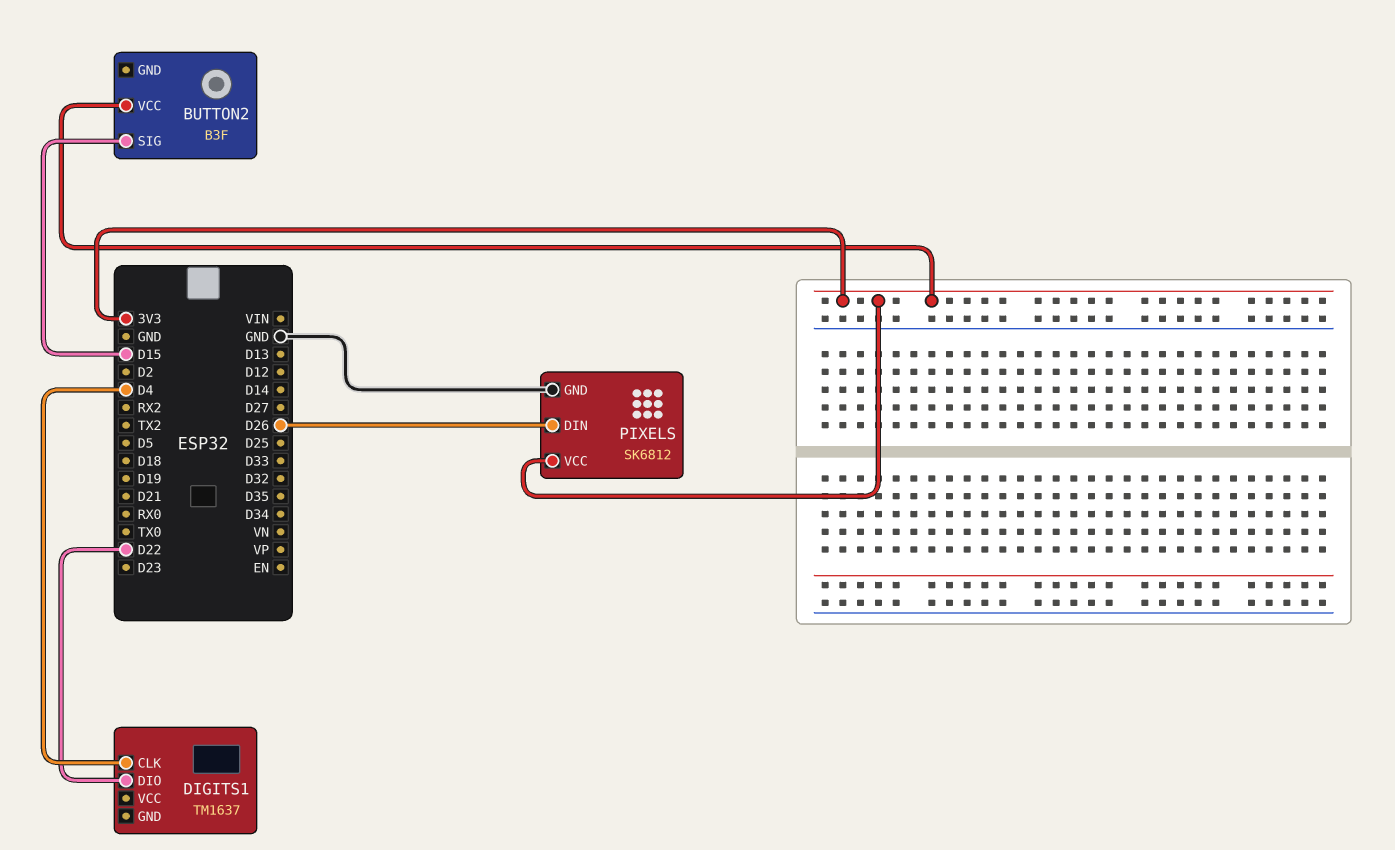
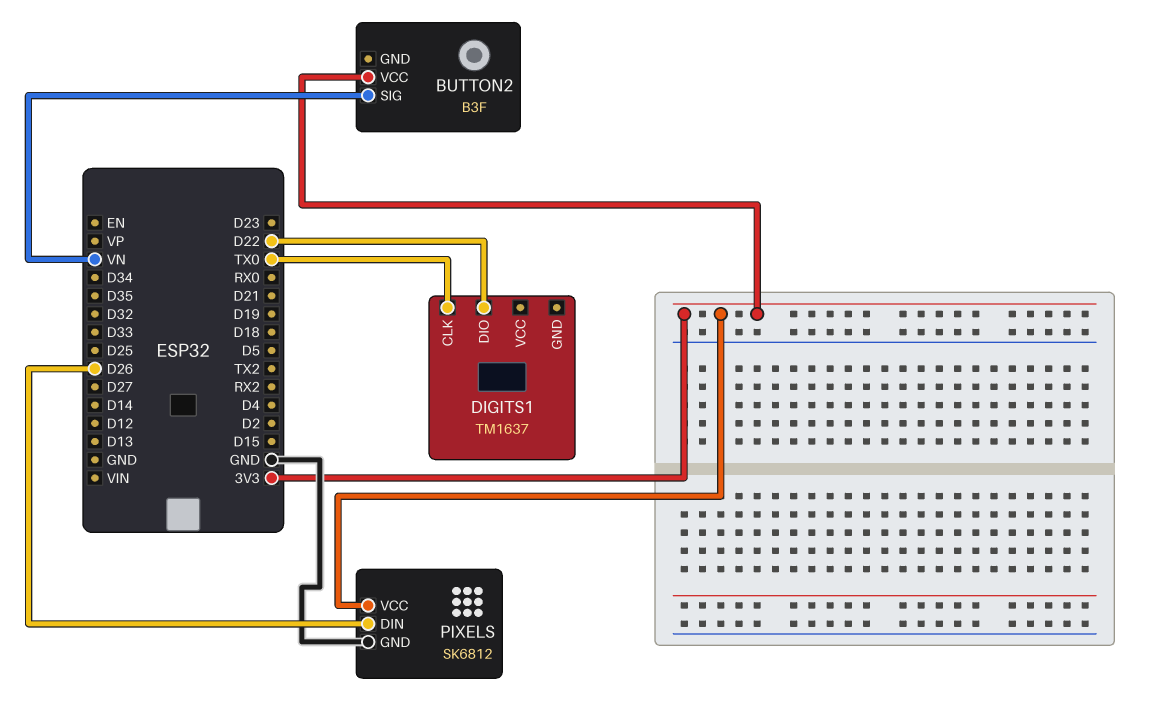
BUTTON2 pin SIG: D15 -> VN
DIGITS1 pin CLK: D4 -> TX0

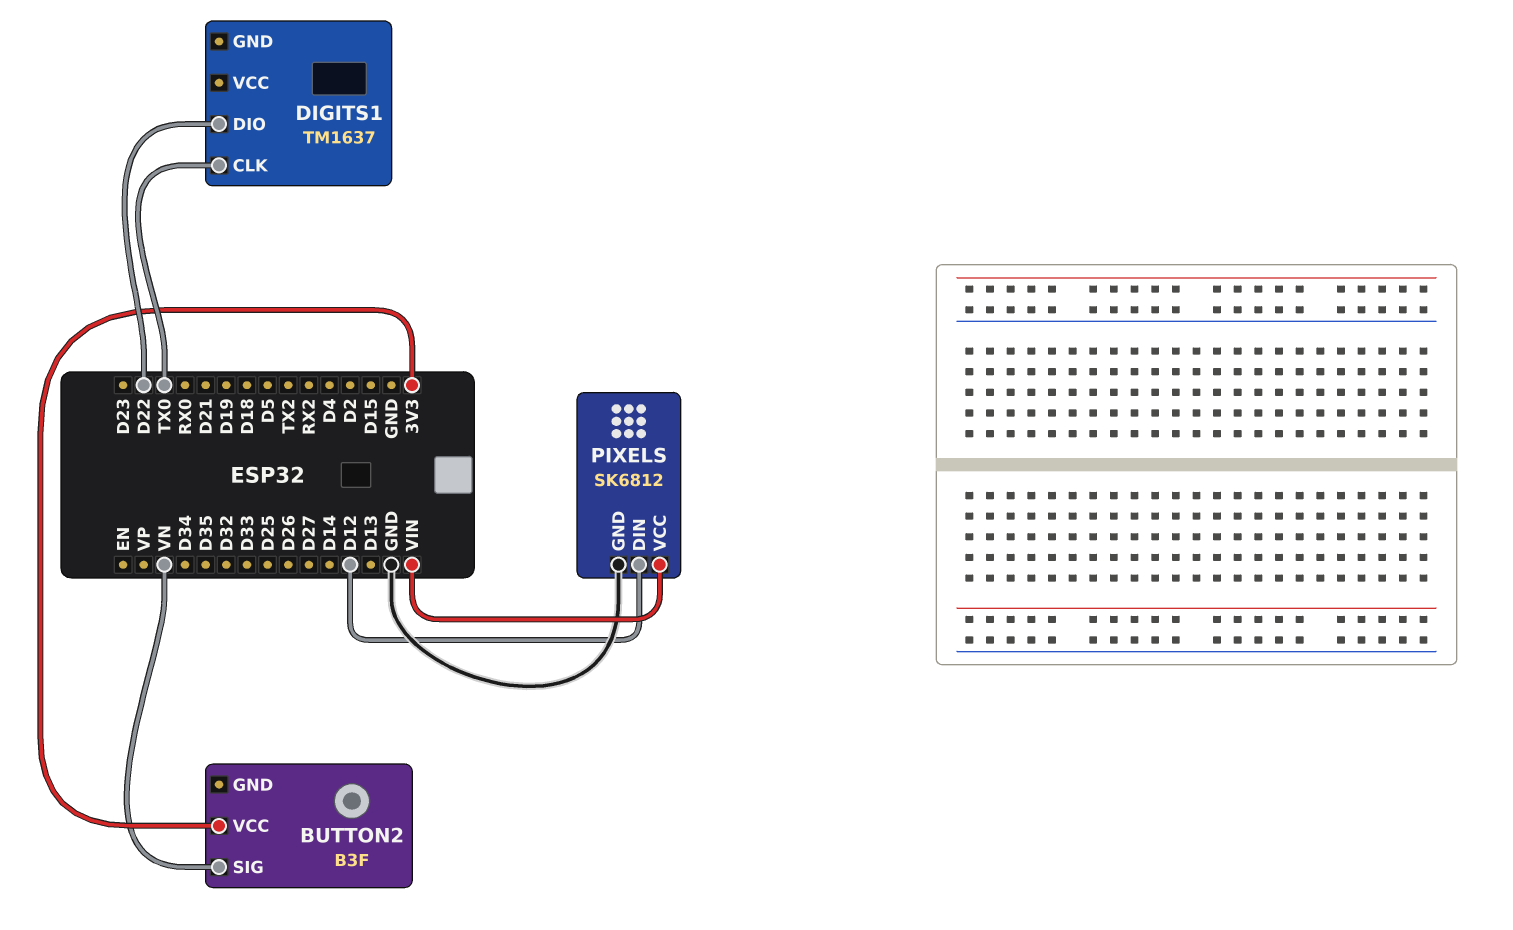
PIXELS pin DIN: D26 -> D12
PIXELS pin VCC: 3V3 -> VIN

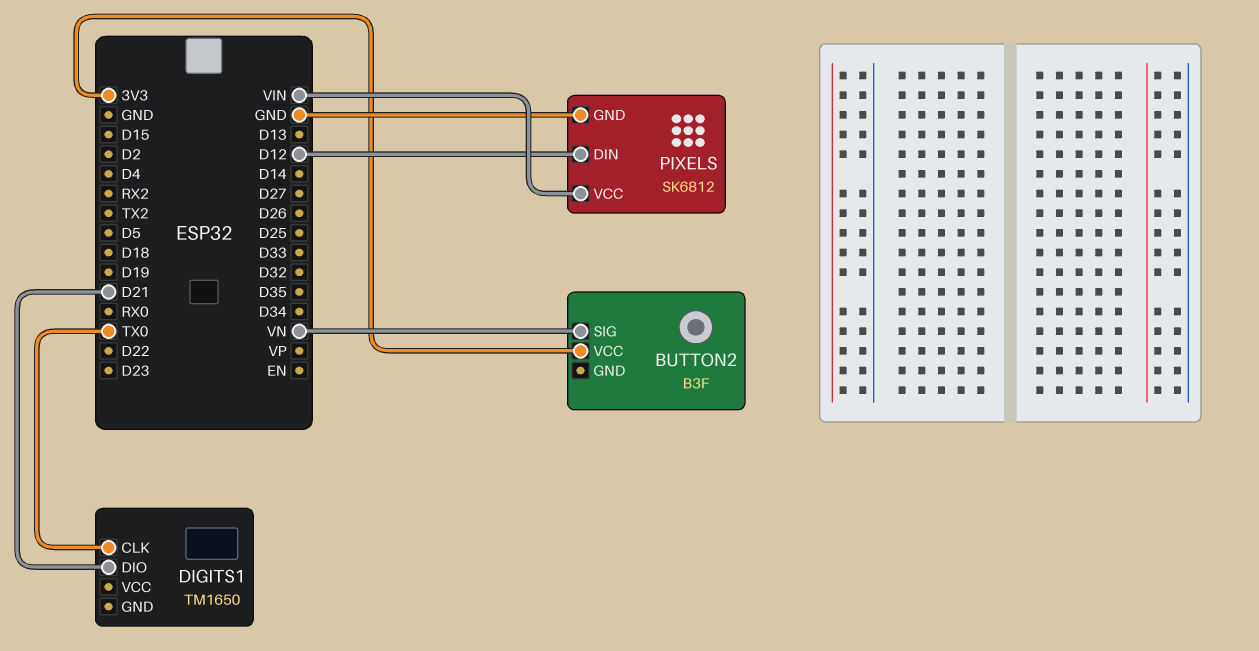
DIGITS1: TM1637 -> TM1650
DIGITS1 pin DIO: D22 -> D21

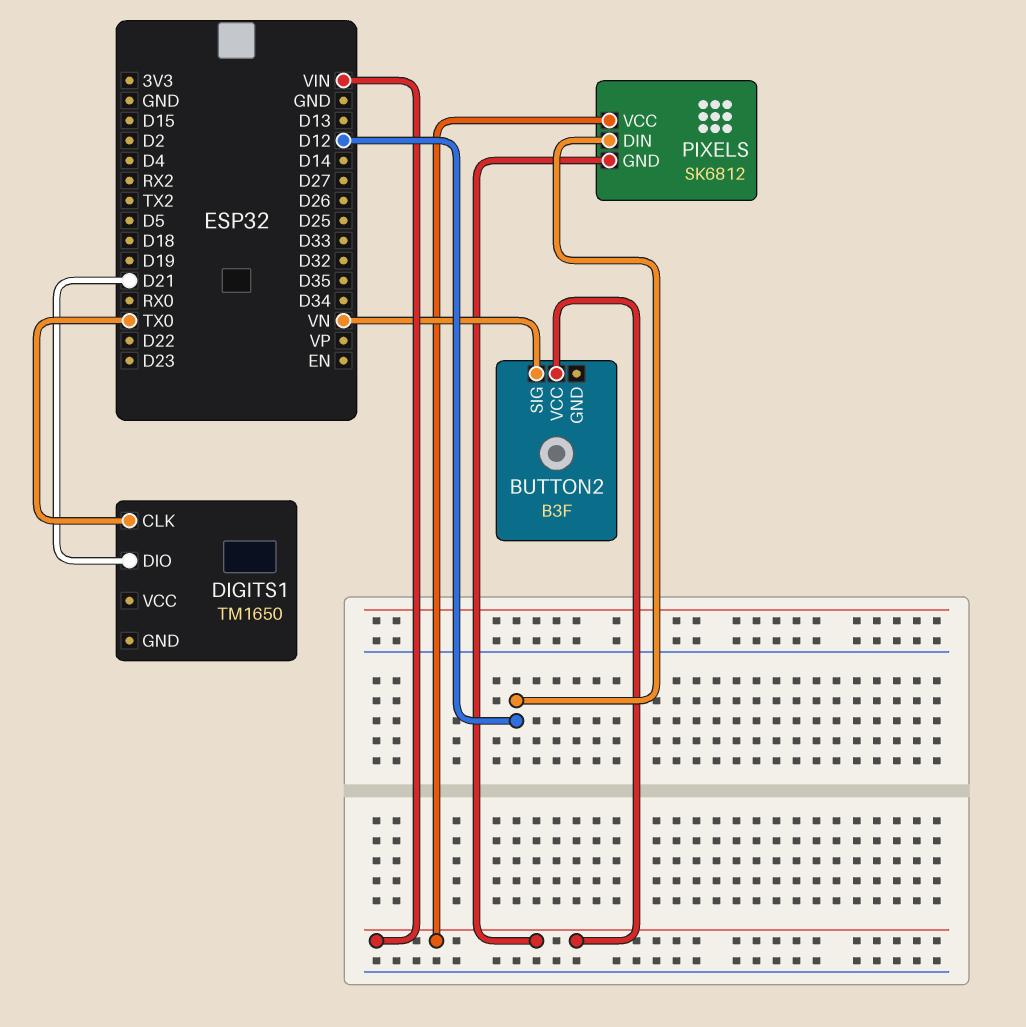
BUTTON2 pin VCC: 3V3 -> VIN
PIXELS pin GND: GND -> VIN

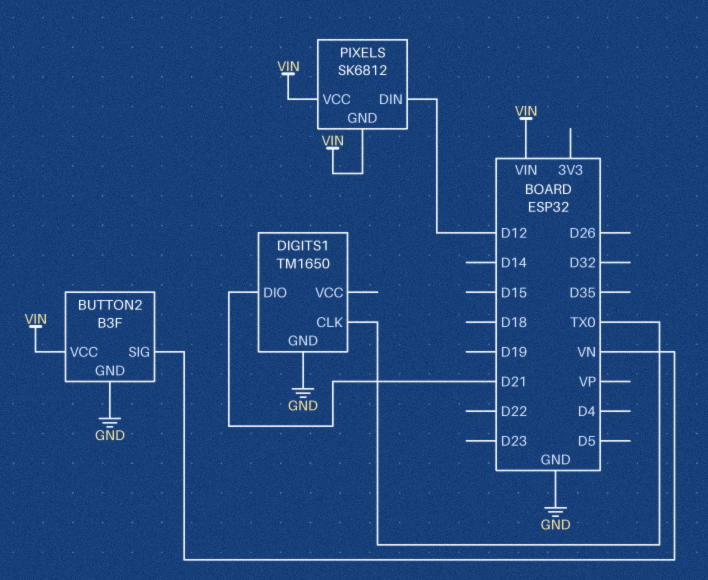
BUTTON2 pin GND: none -> GND
DIGITS1 pin GND: none -> GND

